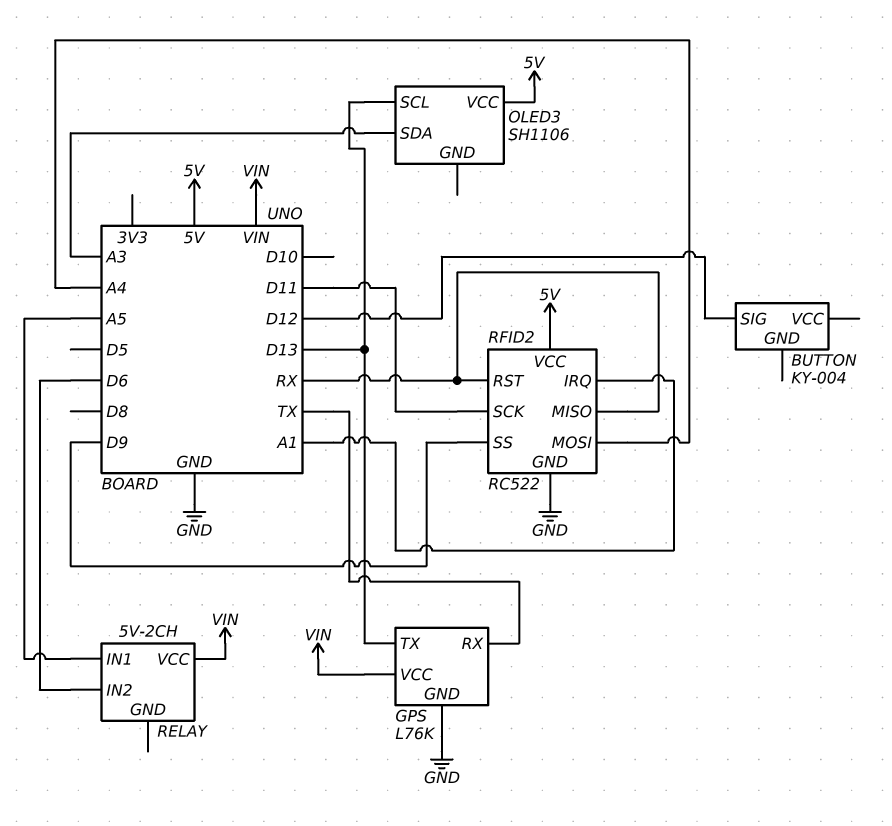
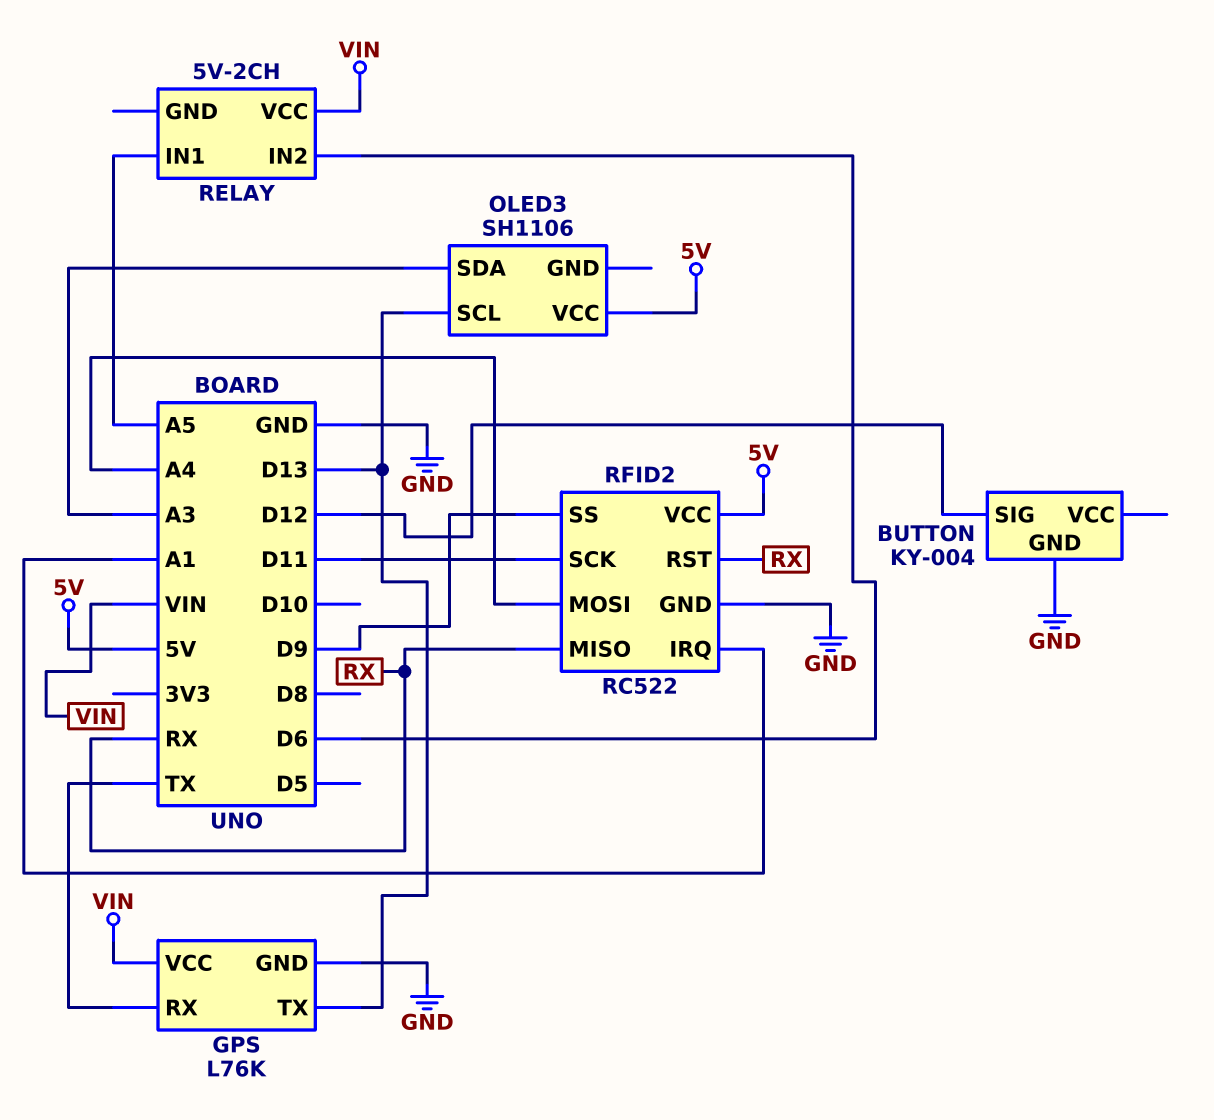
BUTTON pin GND: none -> GND

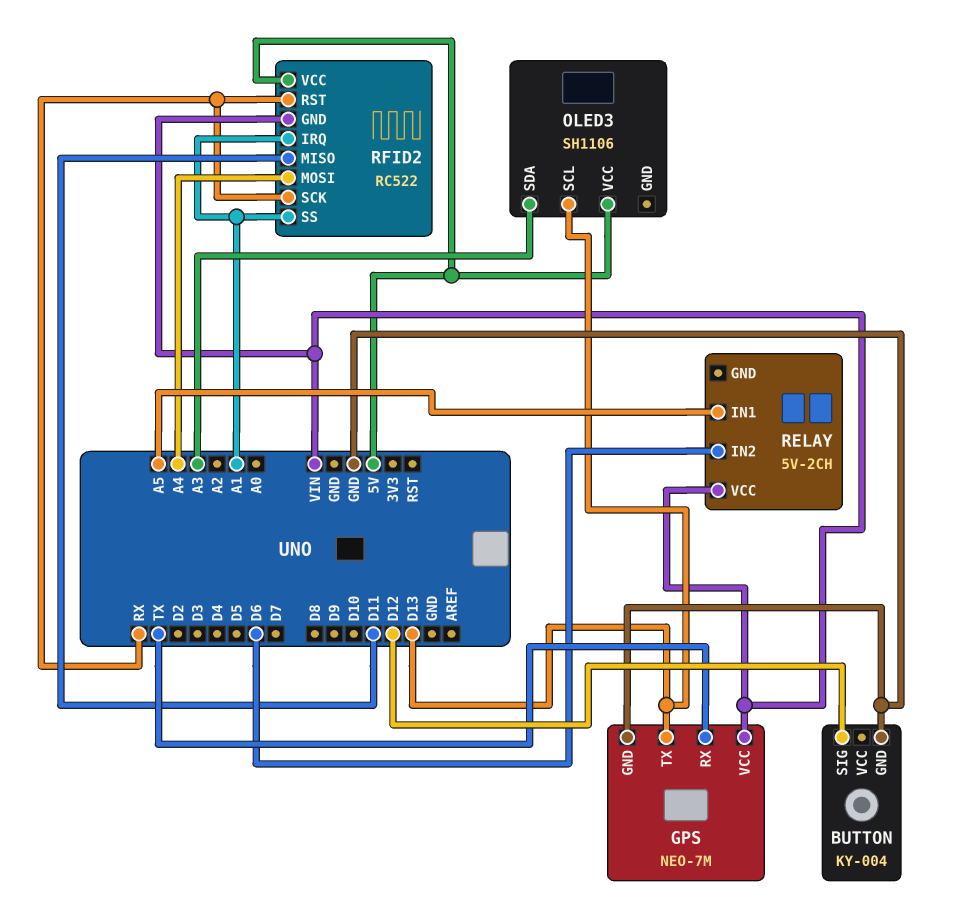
GPS: L76K -> NEO-7M
RFID2 pin GND: GND -> VIN
RFID2 pin MISO: RX -> D11
RFID2 pin SCK: D11 -> RX
RFID2 pin SS: D9 -> A1

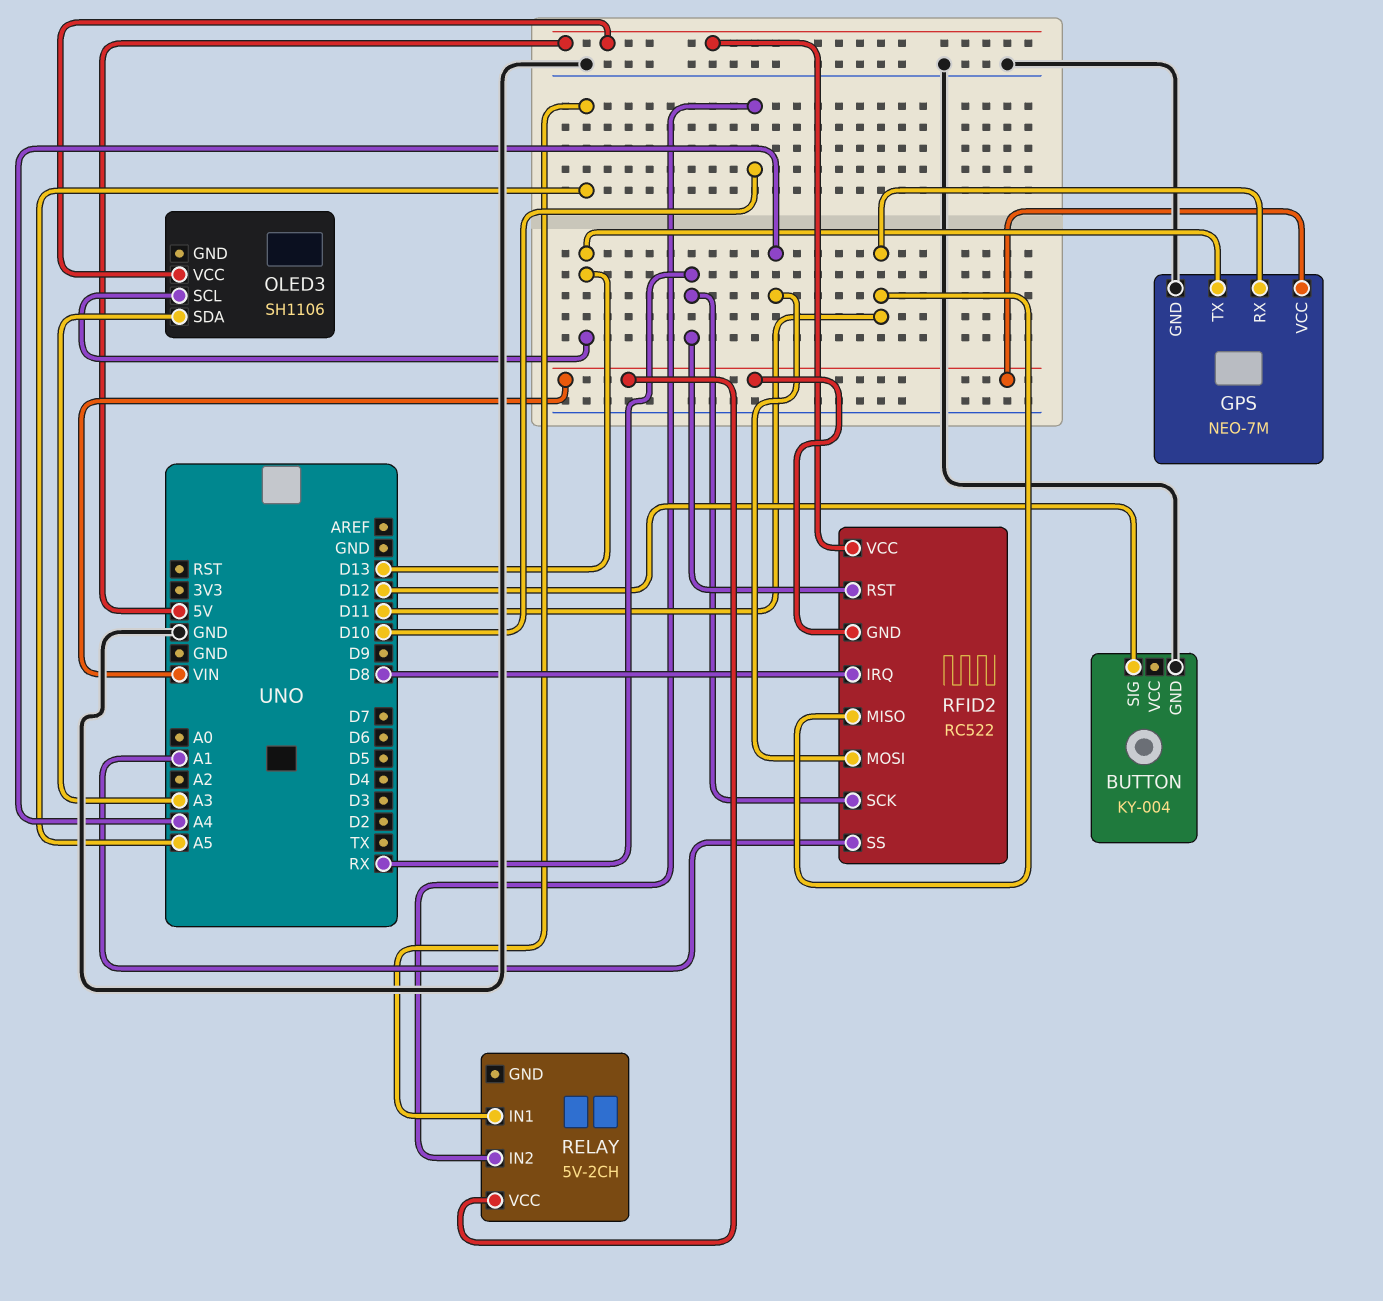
GPS pin RX: TX -> D11
RELAY pin IN2: D6 -> D10
RFID2 pin IRQ: A1 -> D8

